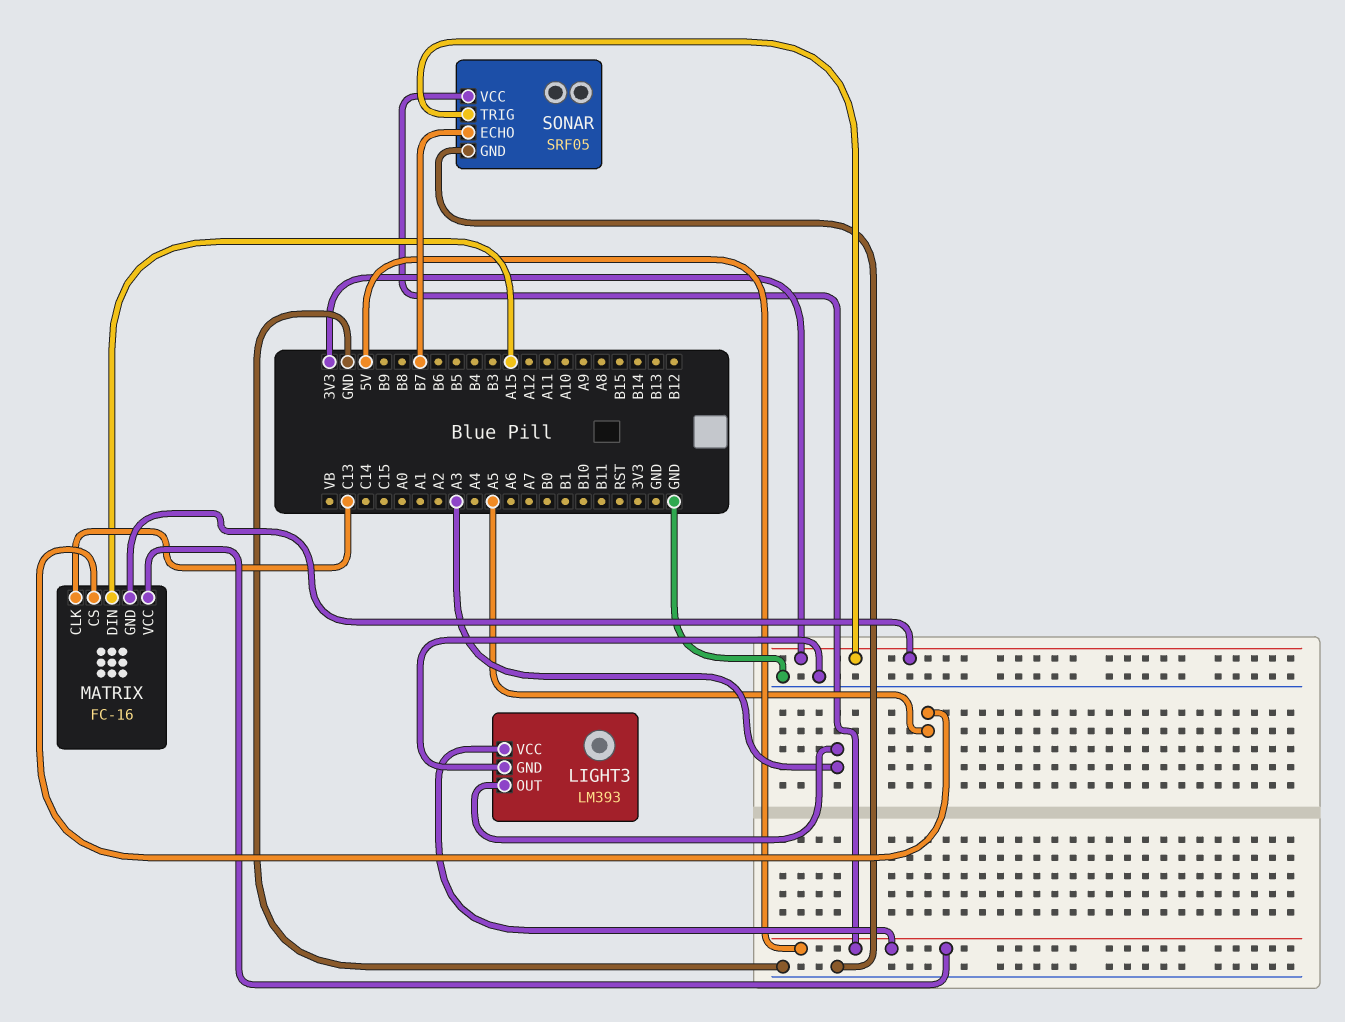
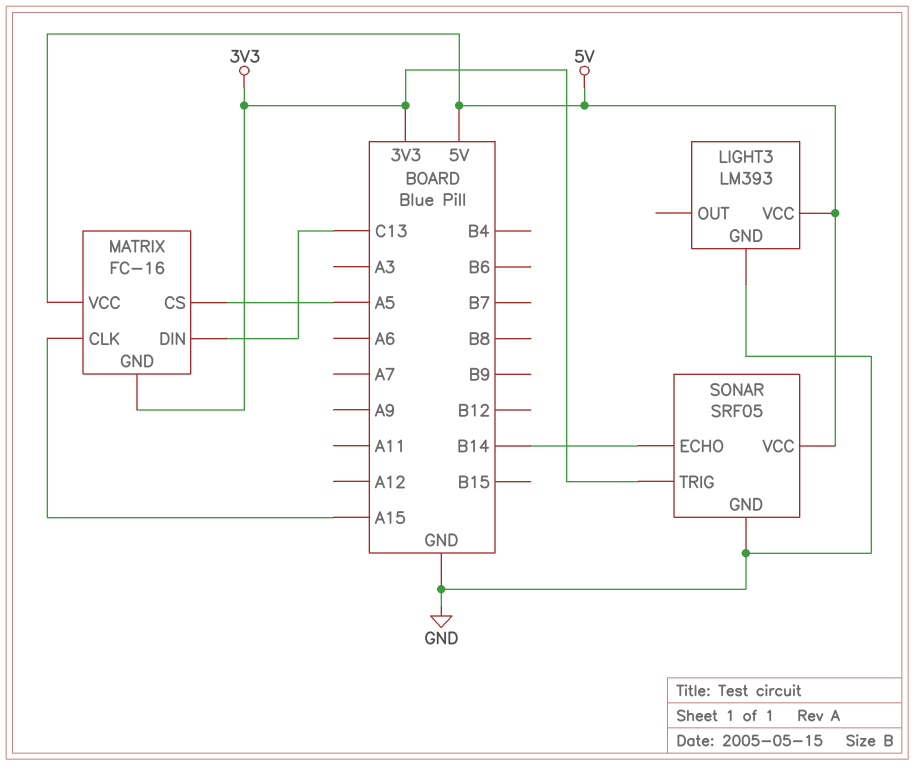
LIGHT3 pin OUT: A3 -> none
MATRIX pin CLK: C13 -> A15
MATRIX pin DIN: A15 -> C13
SONAR pin ECHO: B7 -> B14

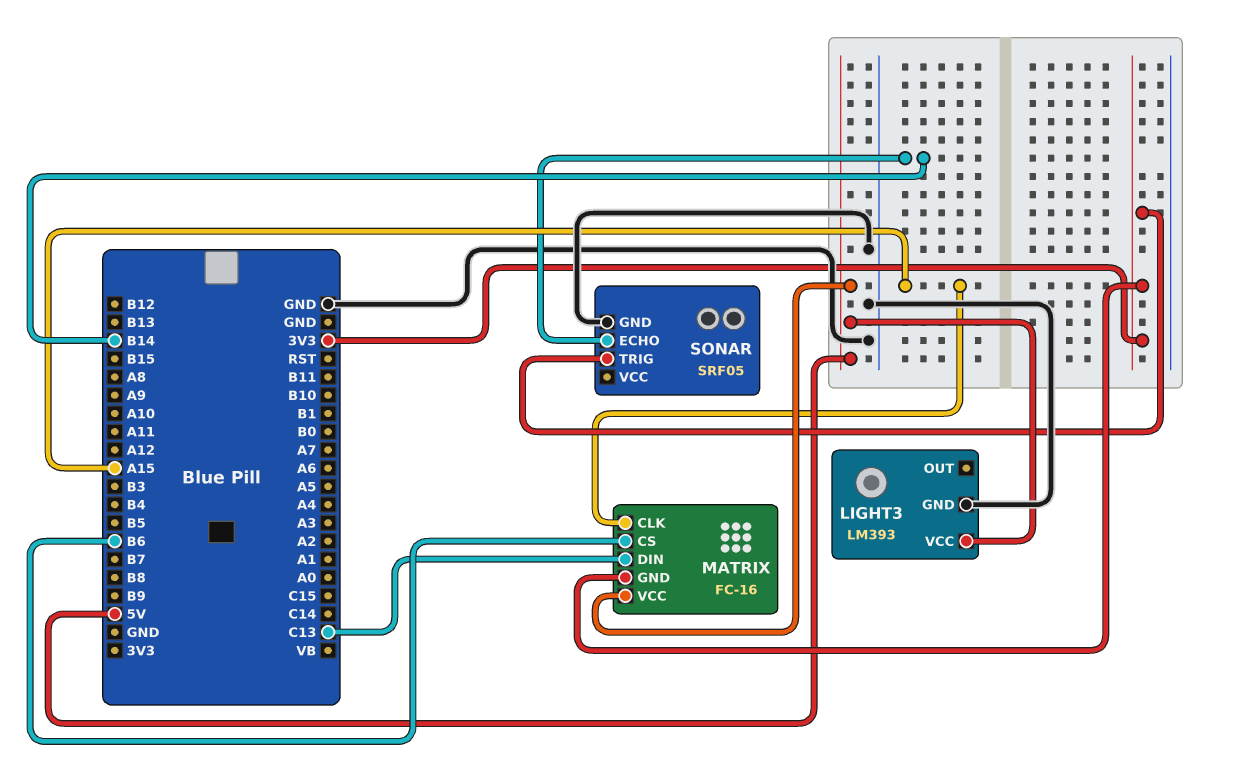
MATRIX pin CS: A5 -> B6
SONAR pin VCC: 5V -> none

